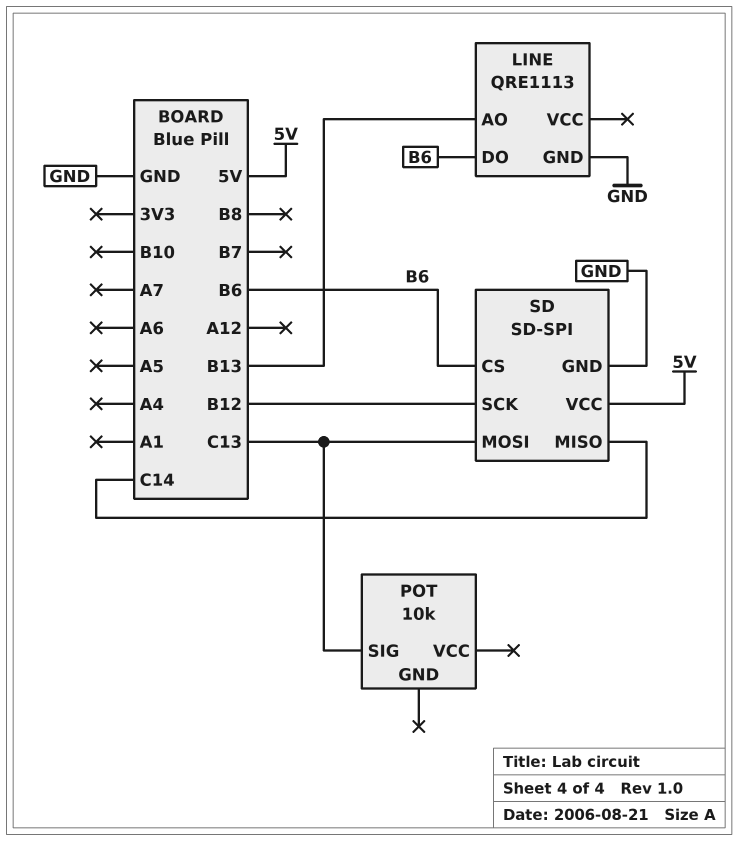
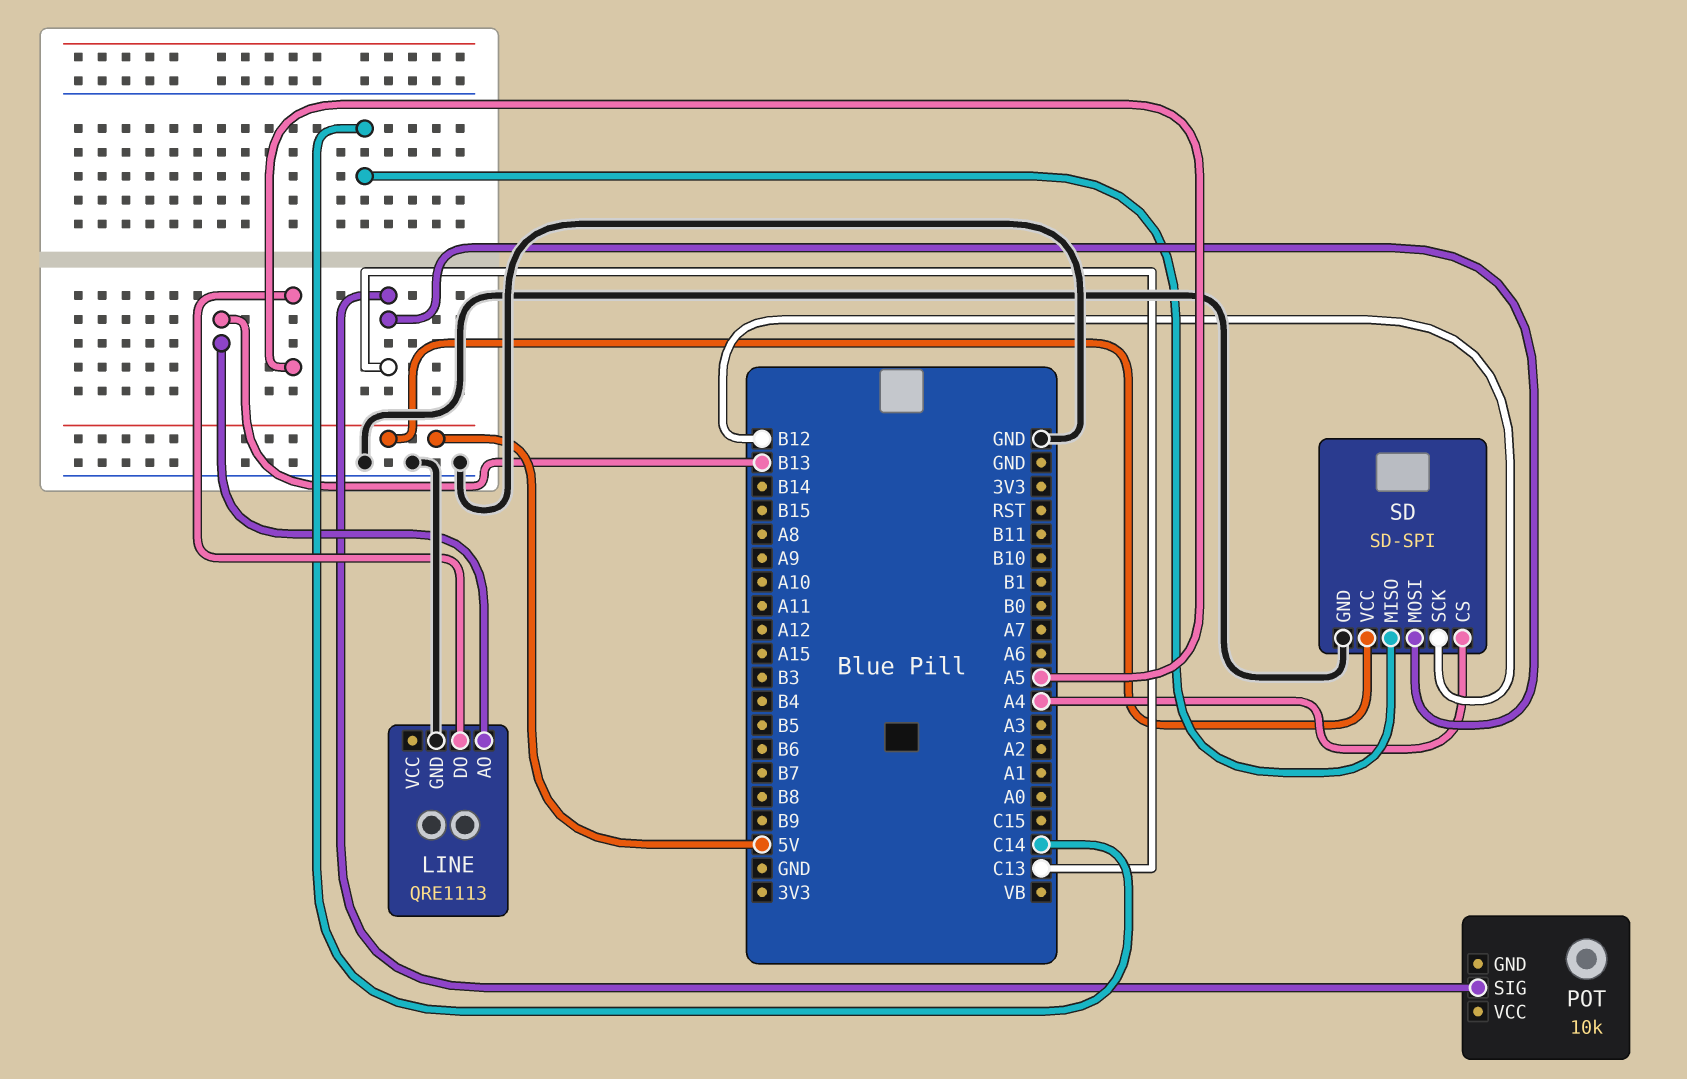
LINE pin DO: B6 -> A5
SD pin CS: B6 -> A4

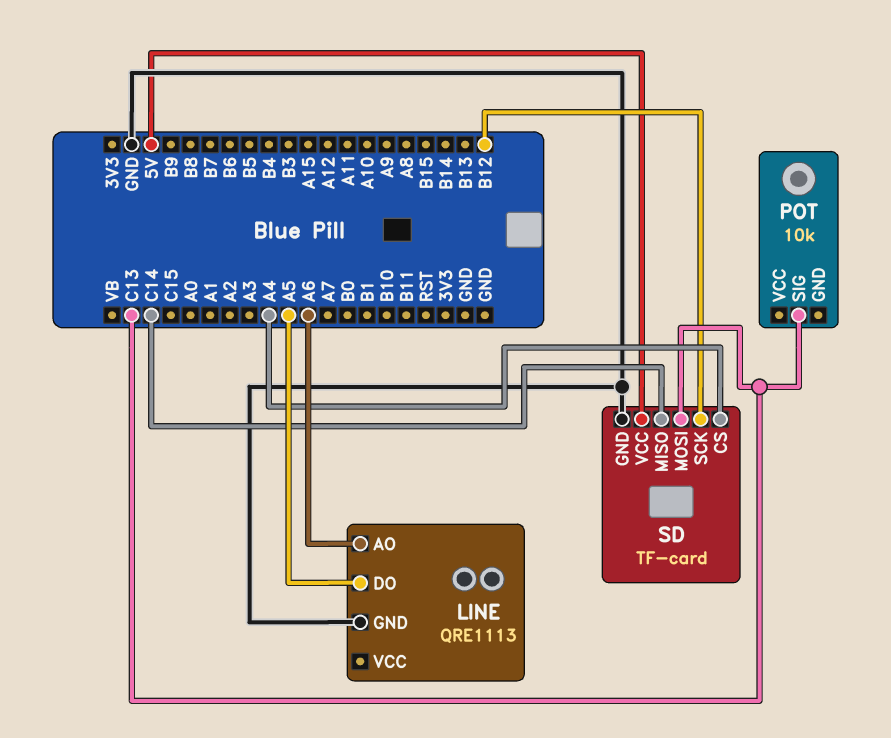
LINE pin AO: B13 -> A6
SD: SD-SPI -> TF-card

